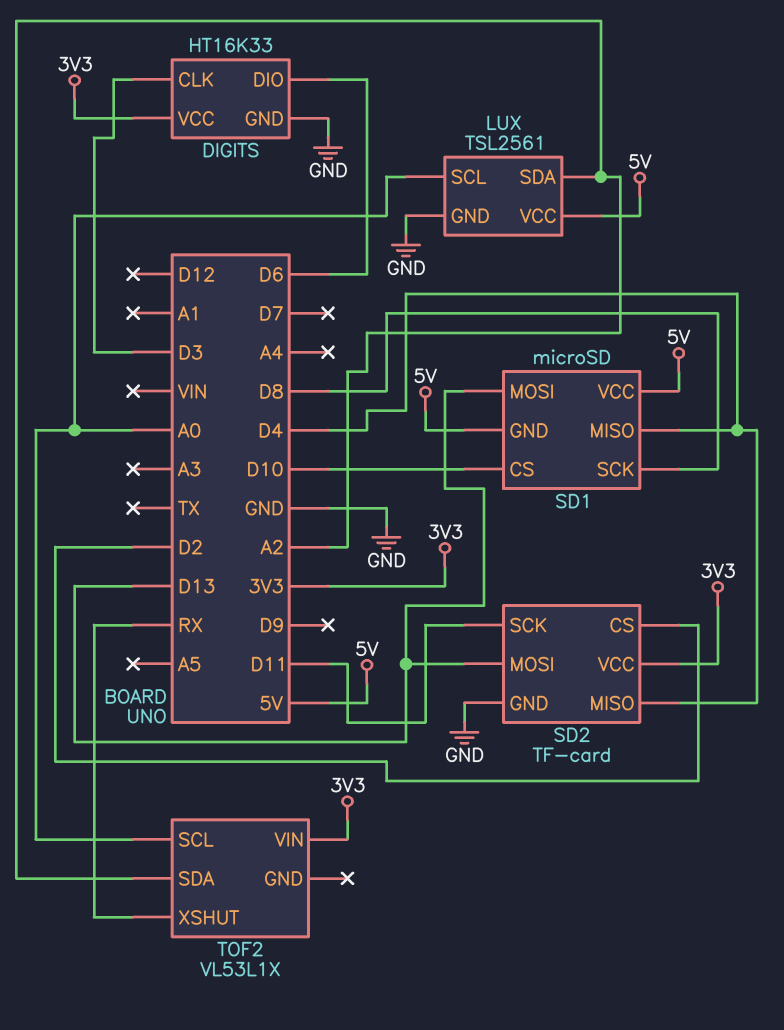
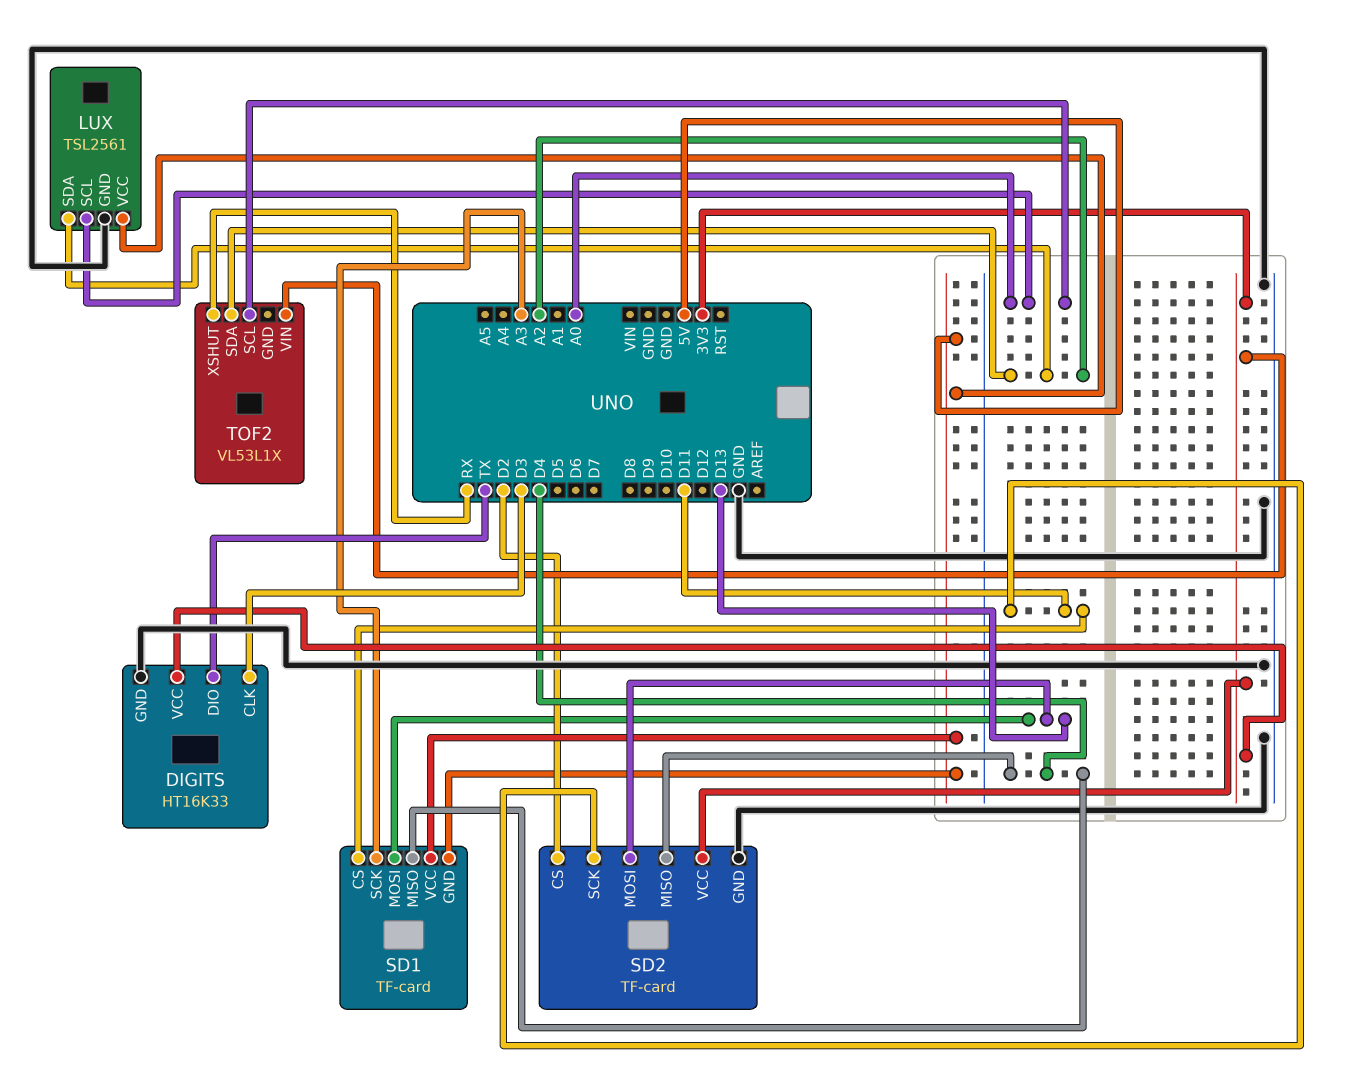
DIGITS pin DIO: D6 -> TX
SD1: microSD -> TF-card
SD1 pin CS: D10 -> D11
SD1 pin SCK: D8 -> A3

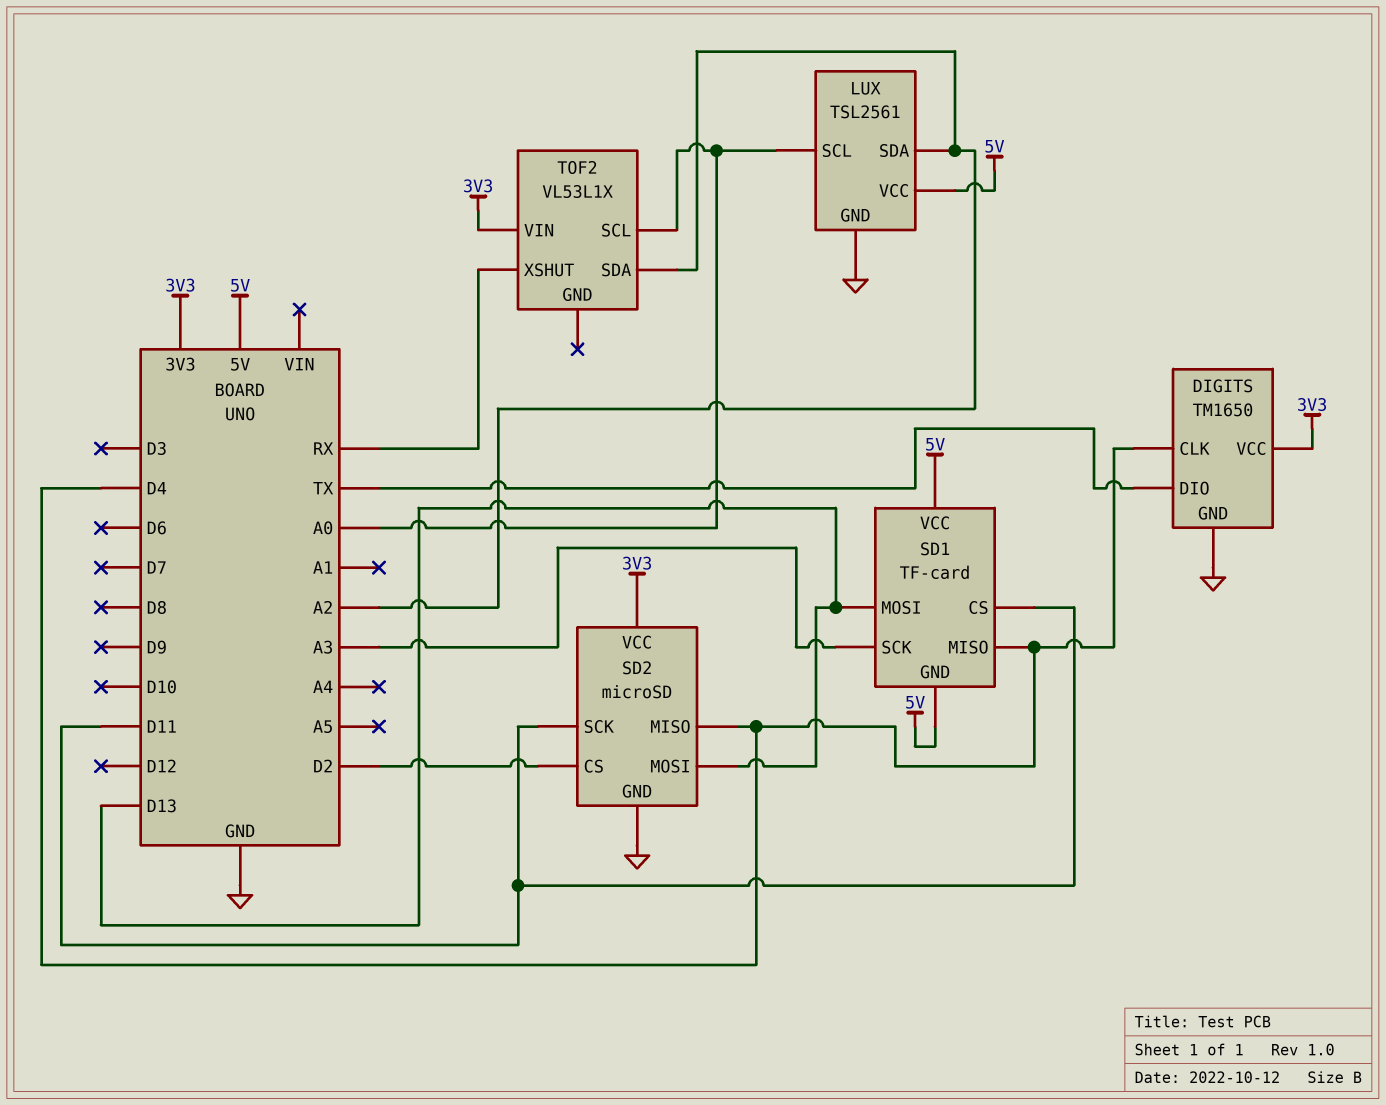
DIGITS: HT16K33 -> TM1650
DIGITS pin CLK: D3 -> D4
SD2: TF-card -> microSD

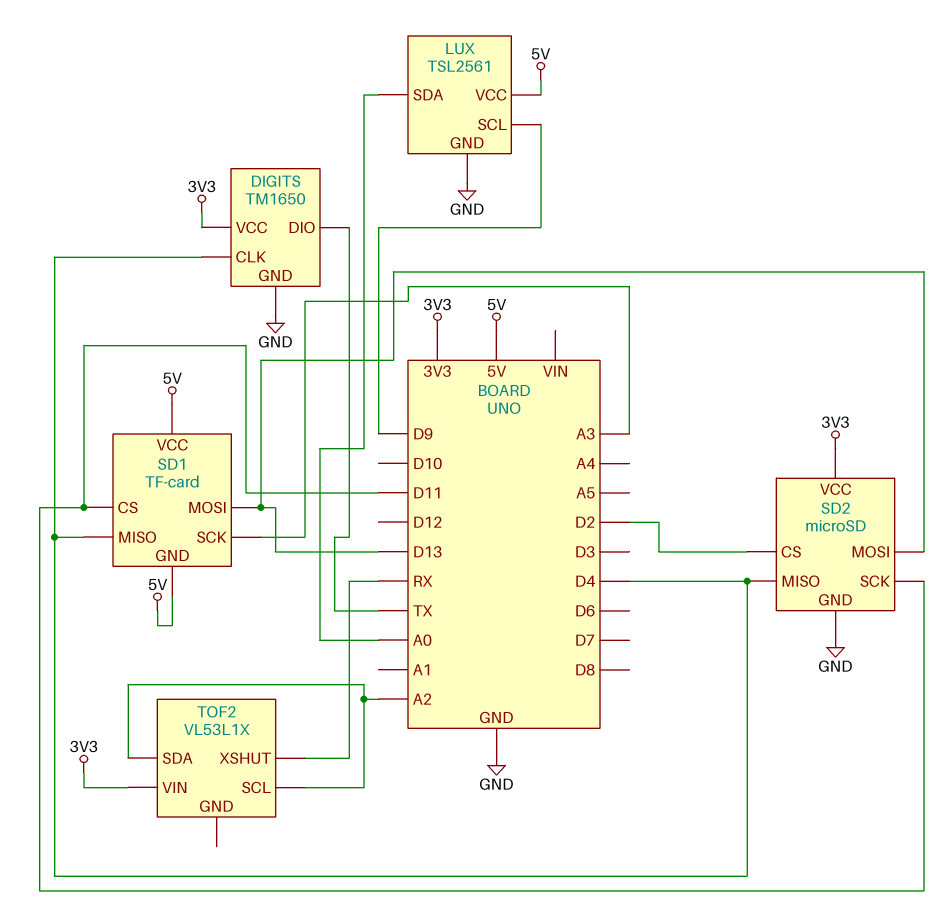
LUX pin SCL: A0 -> D9
LUX pin SDA: A2 -> A0
TOF2 pin SCL: A0 -> A2

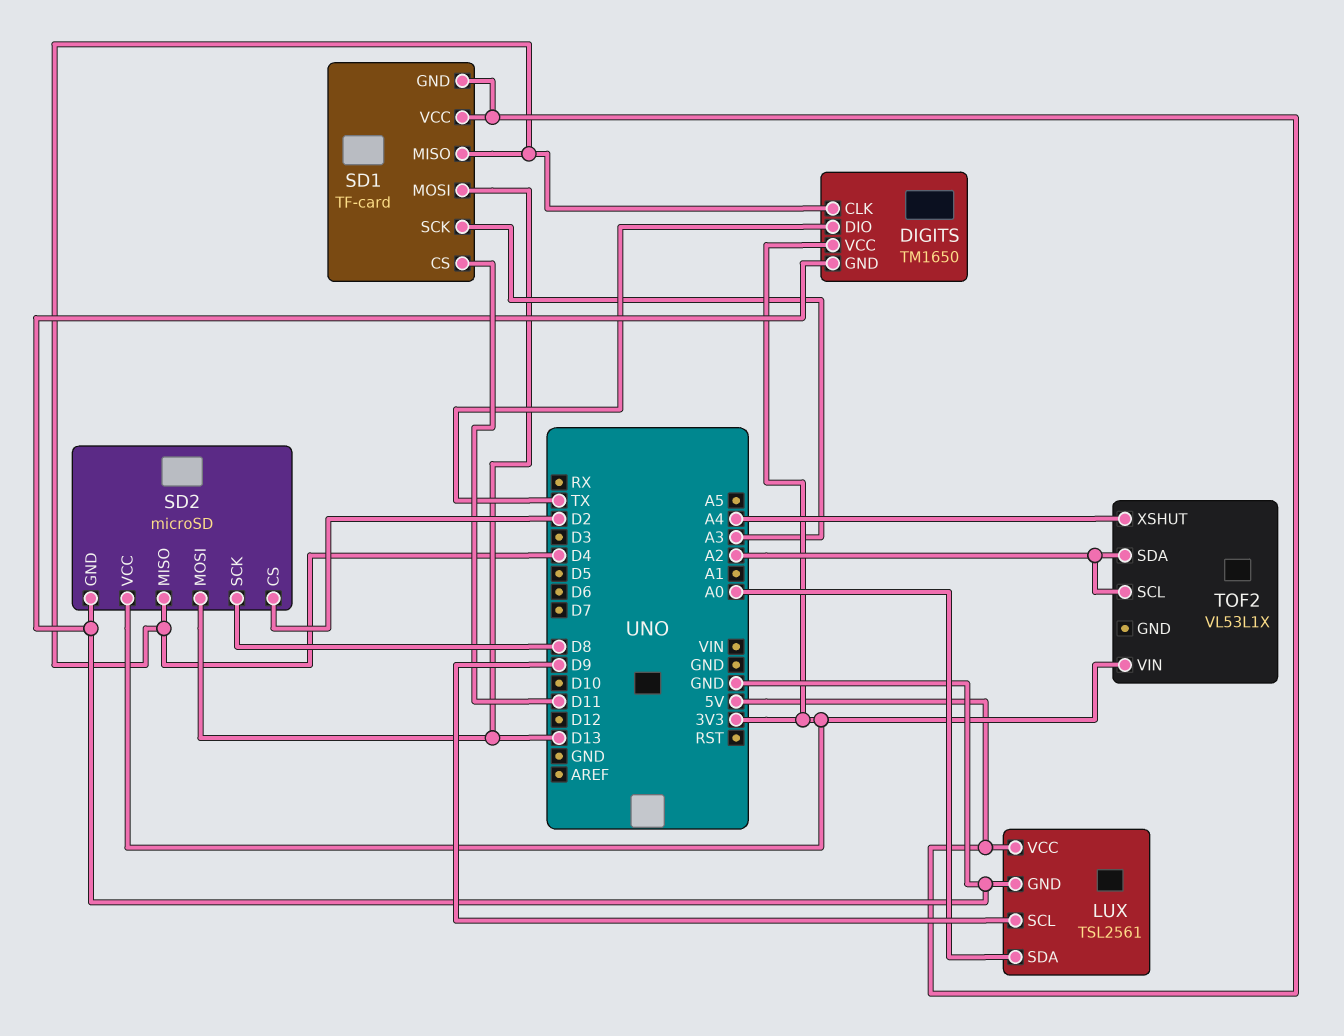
SD2 pin SCK: D11 -> D8
TOF2 pin XSHUT: RX -> A4

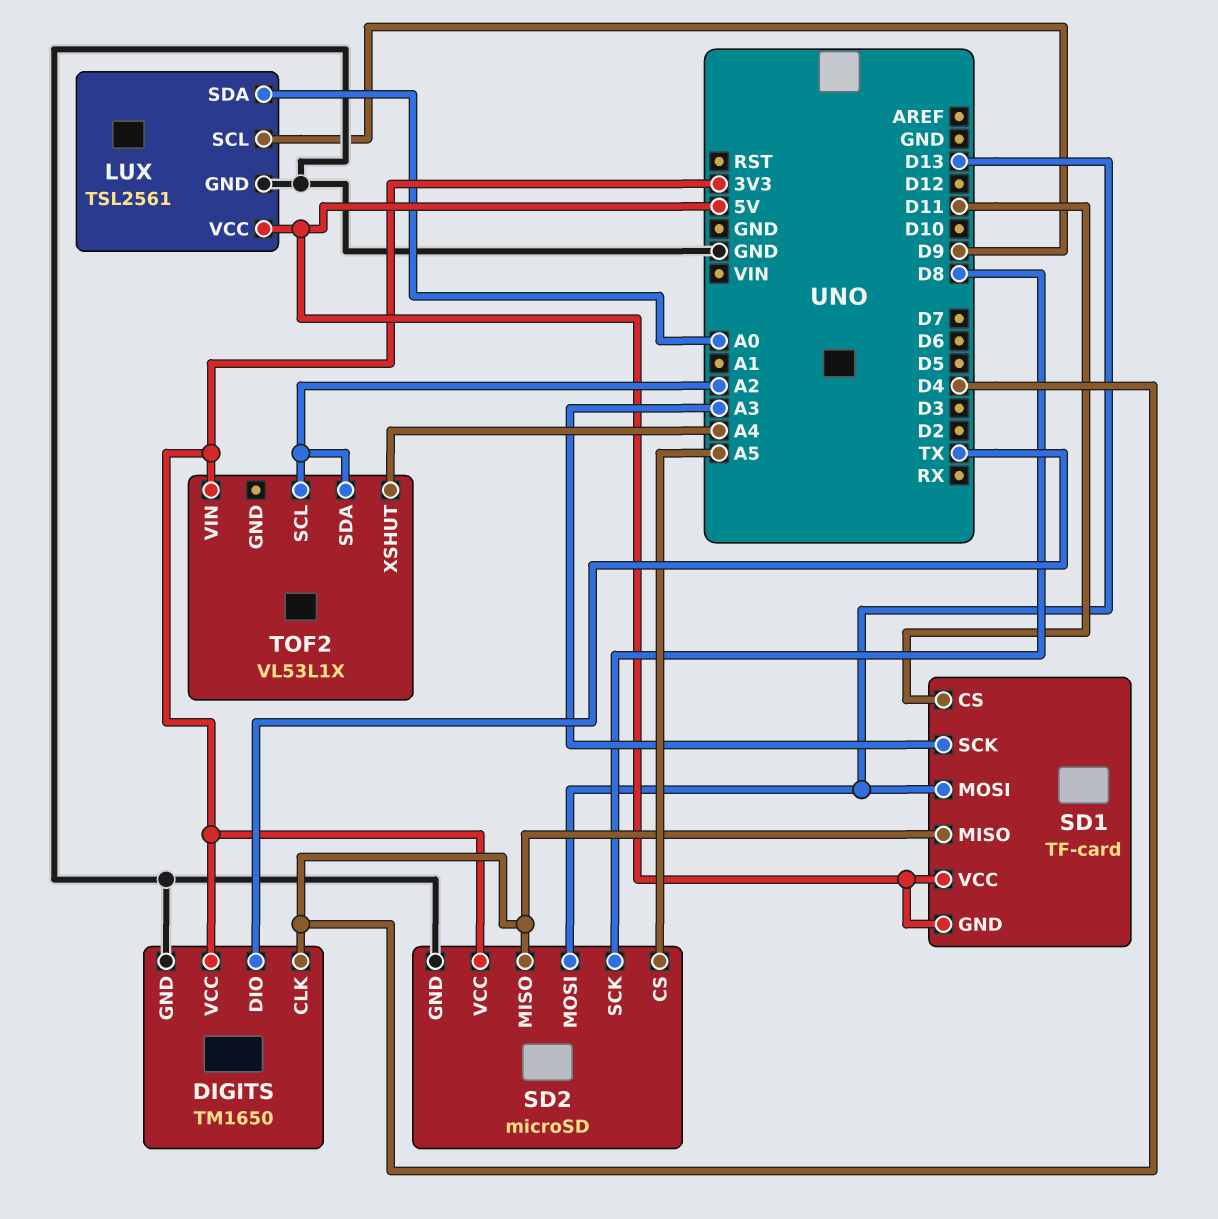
SD2 pin CS: D2 -> A5

